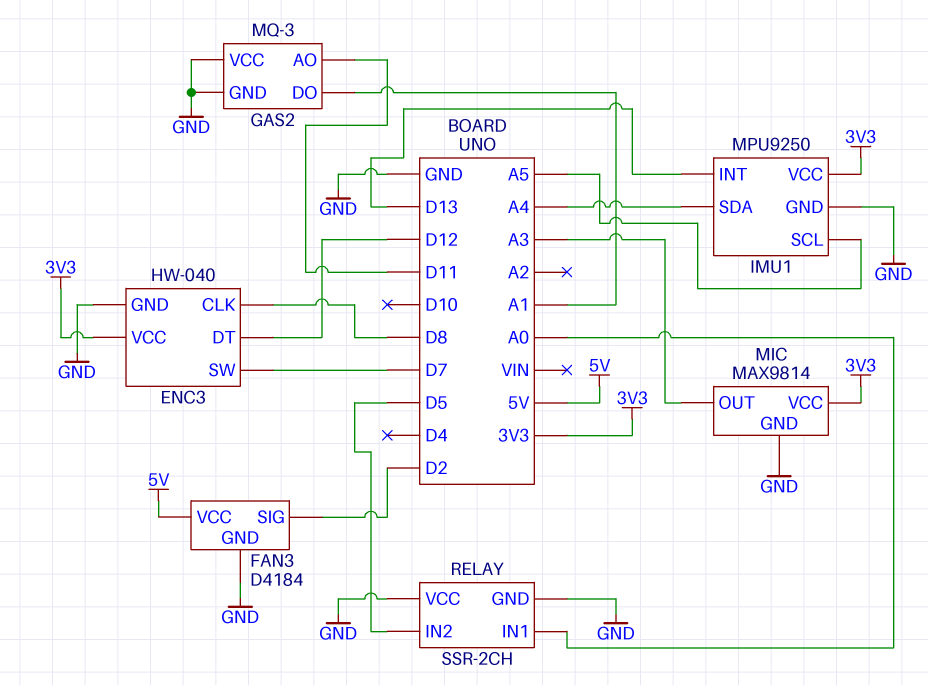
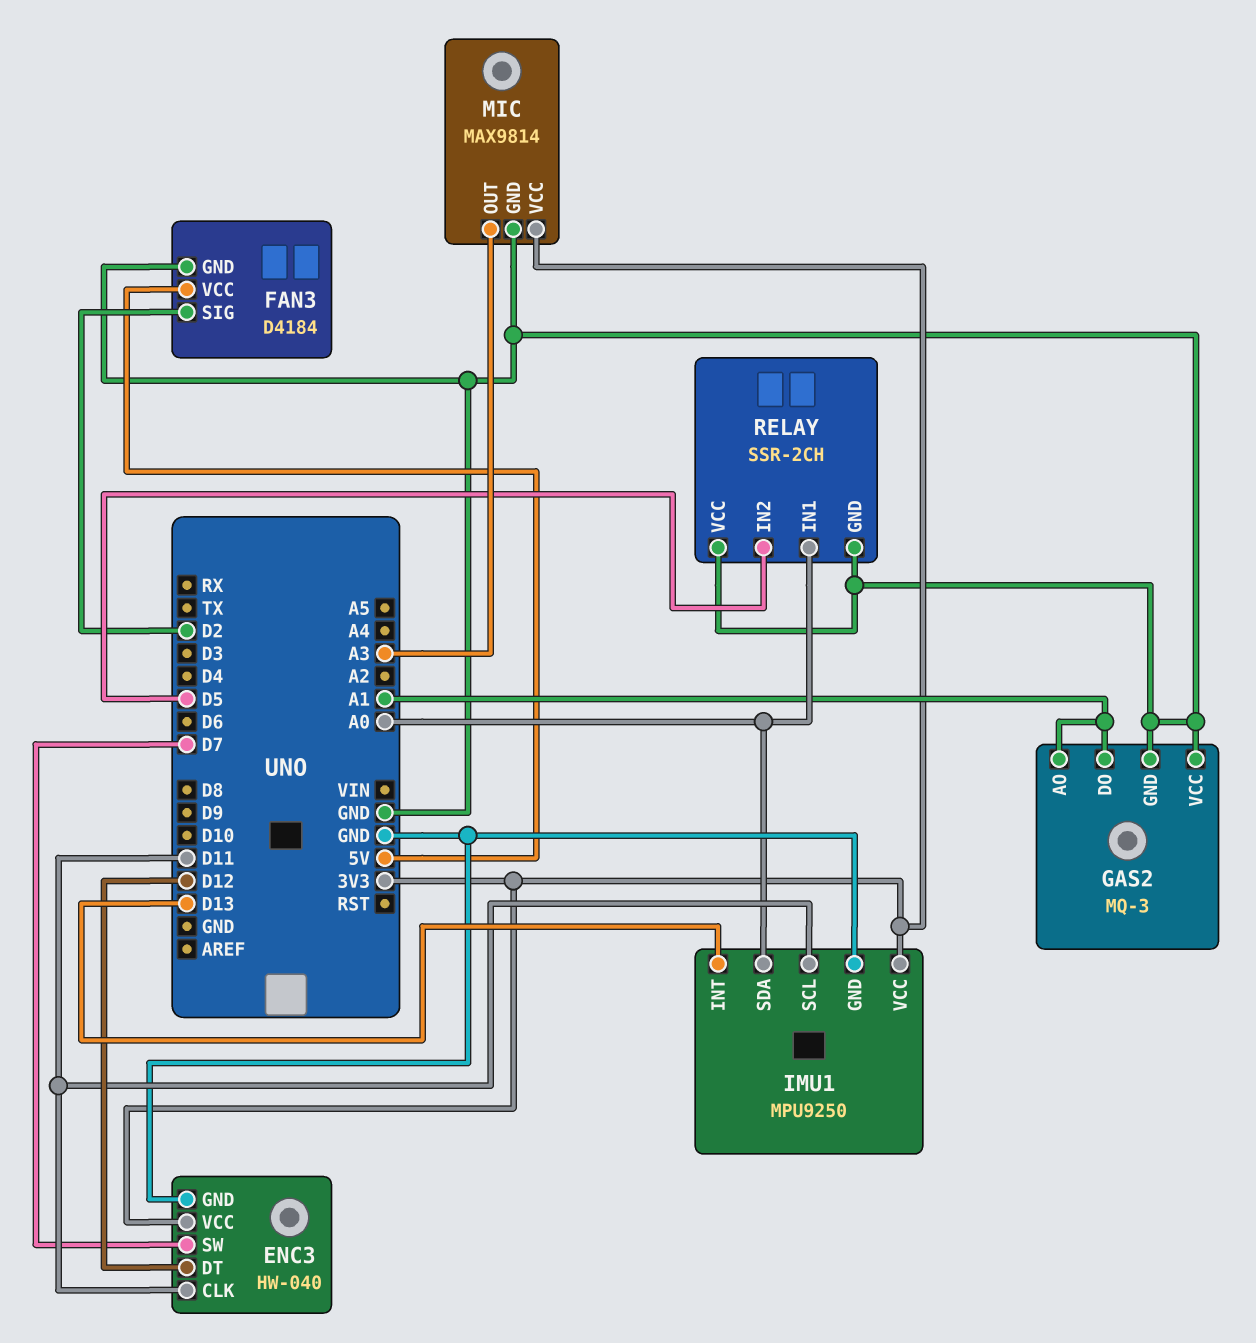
ENC3 pin CLK: D8 -> D11
GAS2 pin AO: D11 -> A1
IMU1 pin SCL: A5 -> D11
IMU1 pin SDA: A4 -> A0

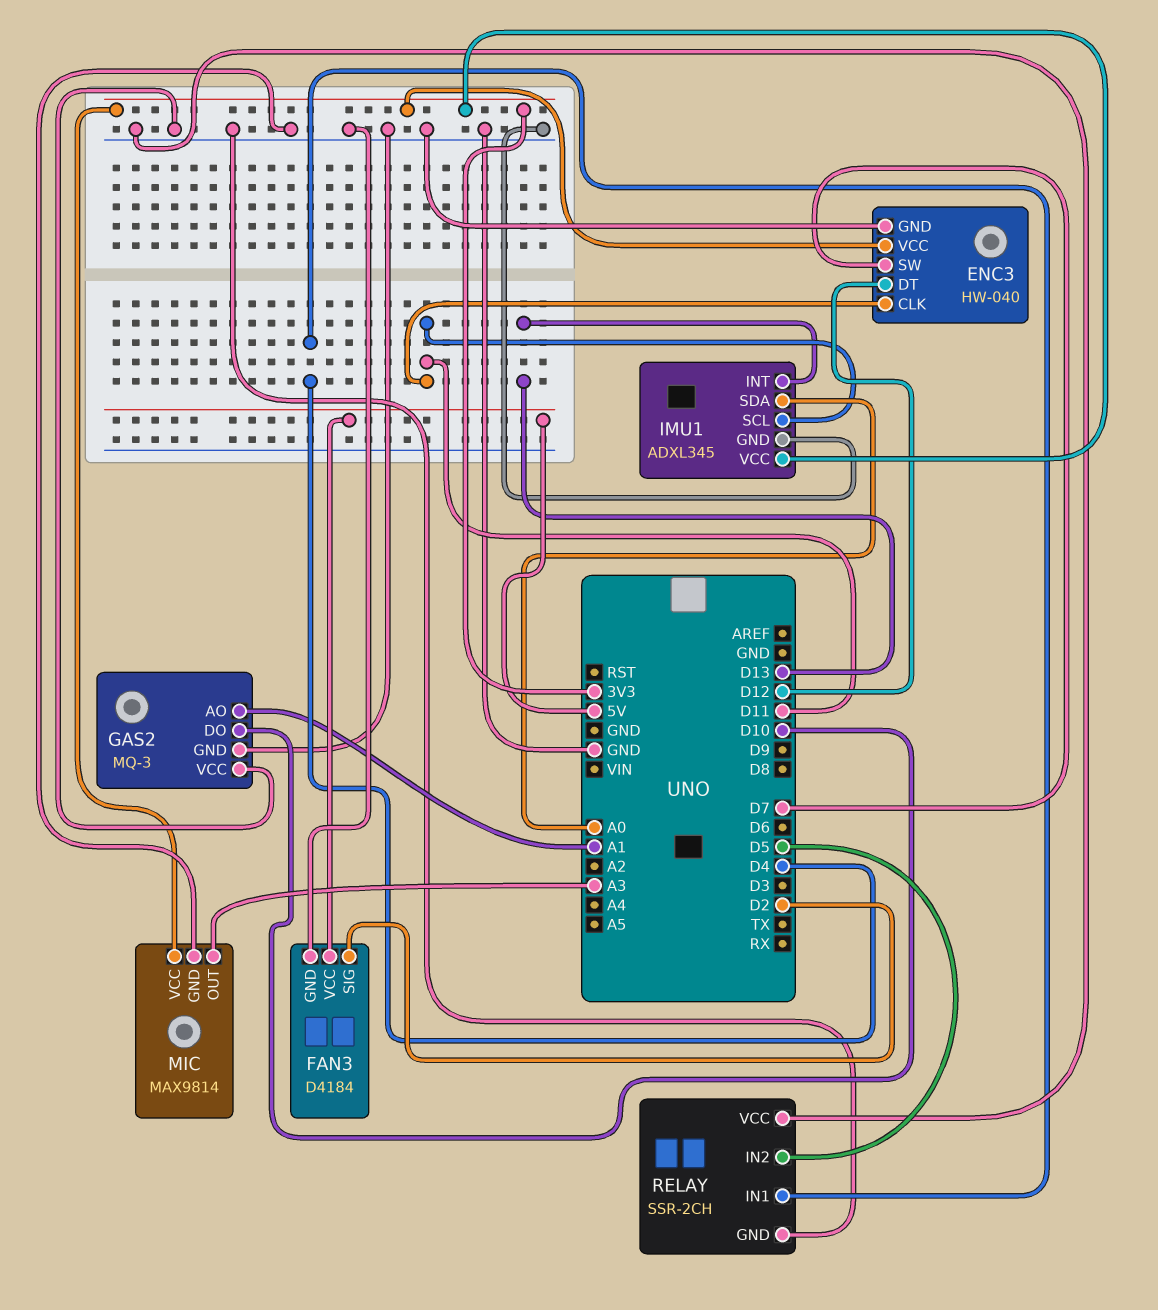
GAS2 pin DO: A1 -> D10
IMU1: MPU9250 -> ADXL345
RELAY pin IN1: A0 -> D4

